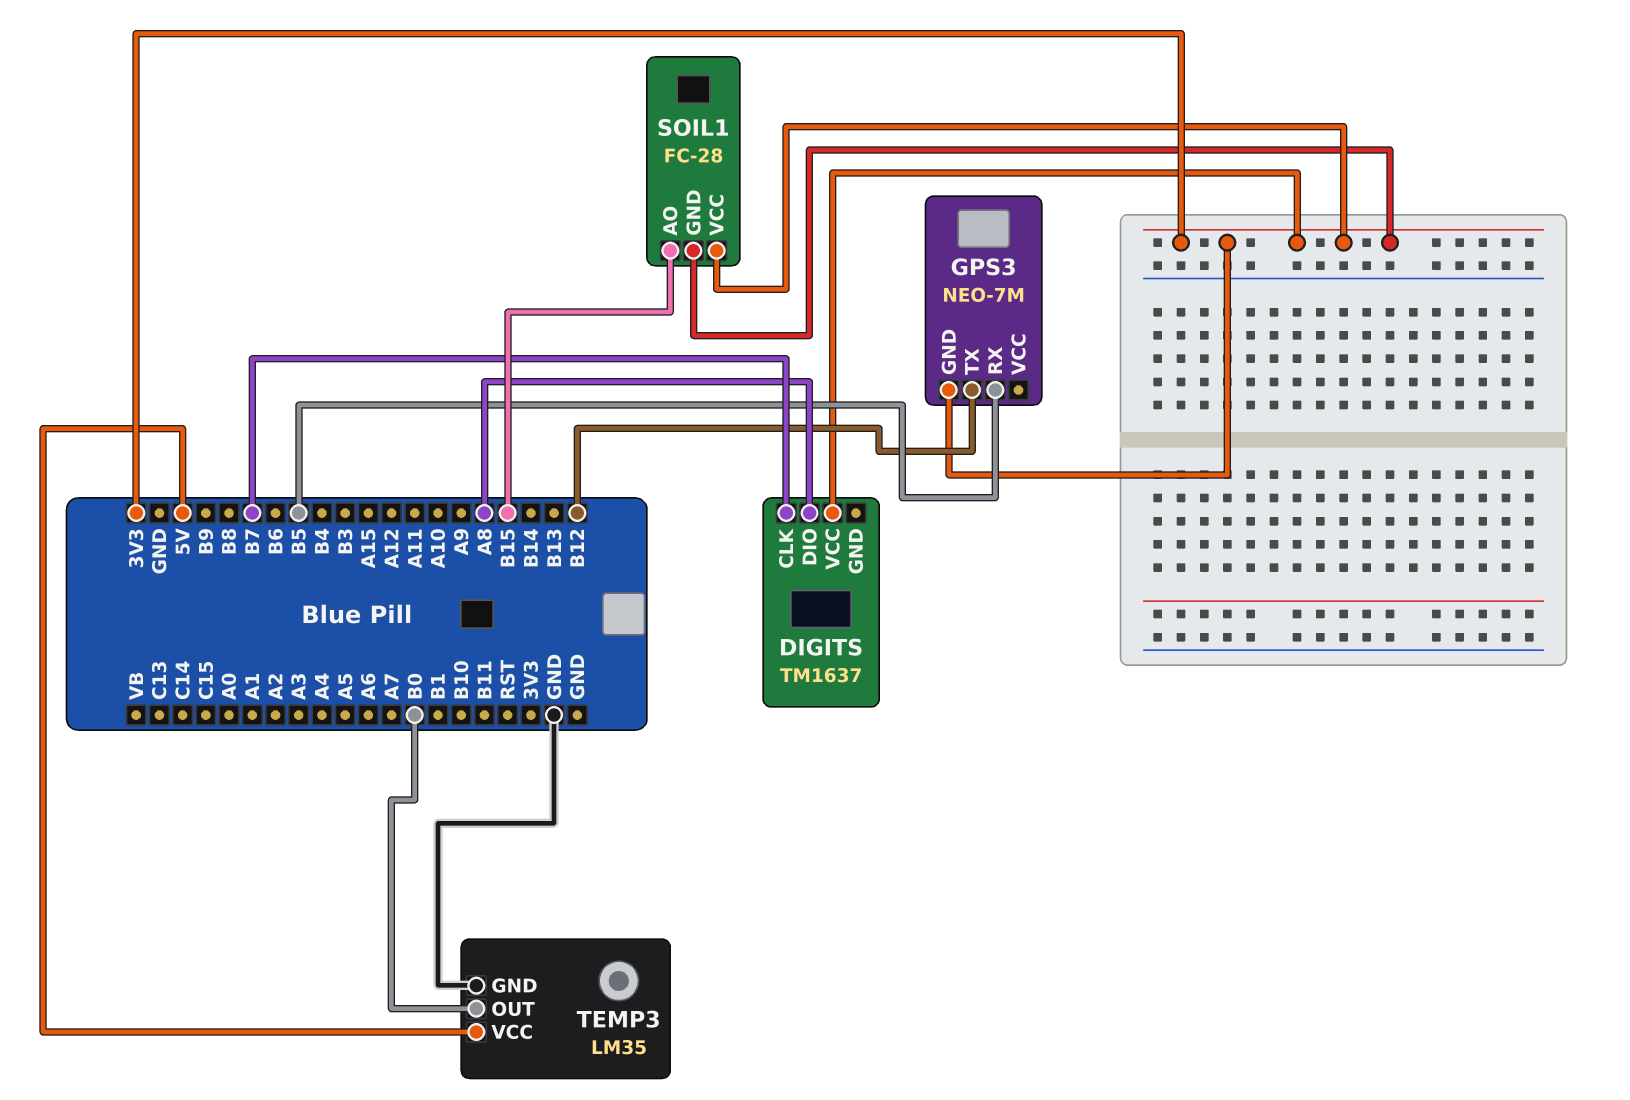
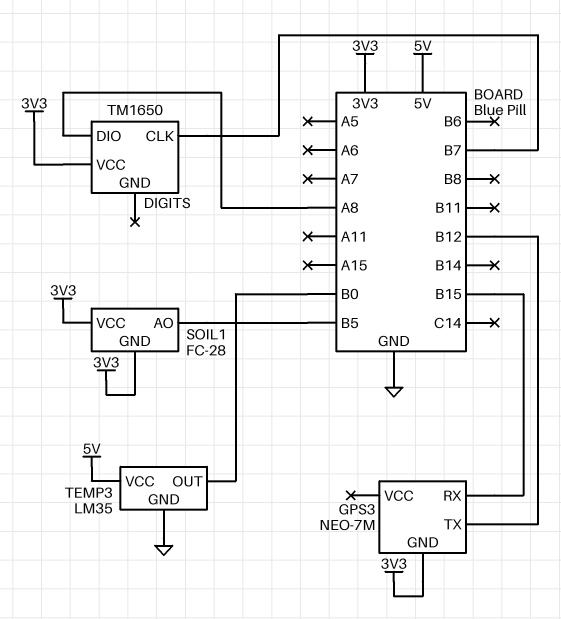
DIGITS: TM1637 -> TM1650
GPS3 pin RX: B5 -> B15
SOIL1 pin AO: B15 -> B5

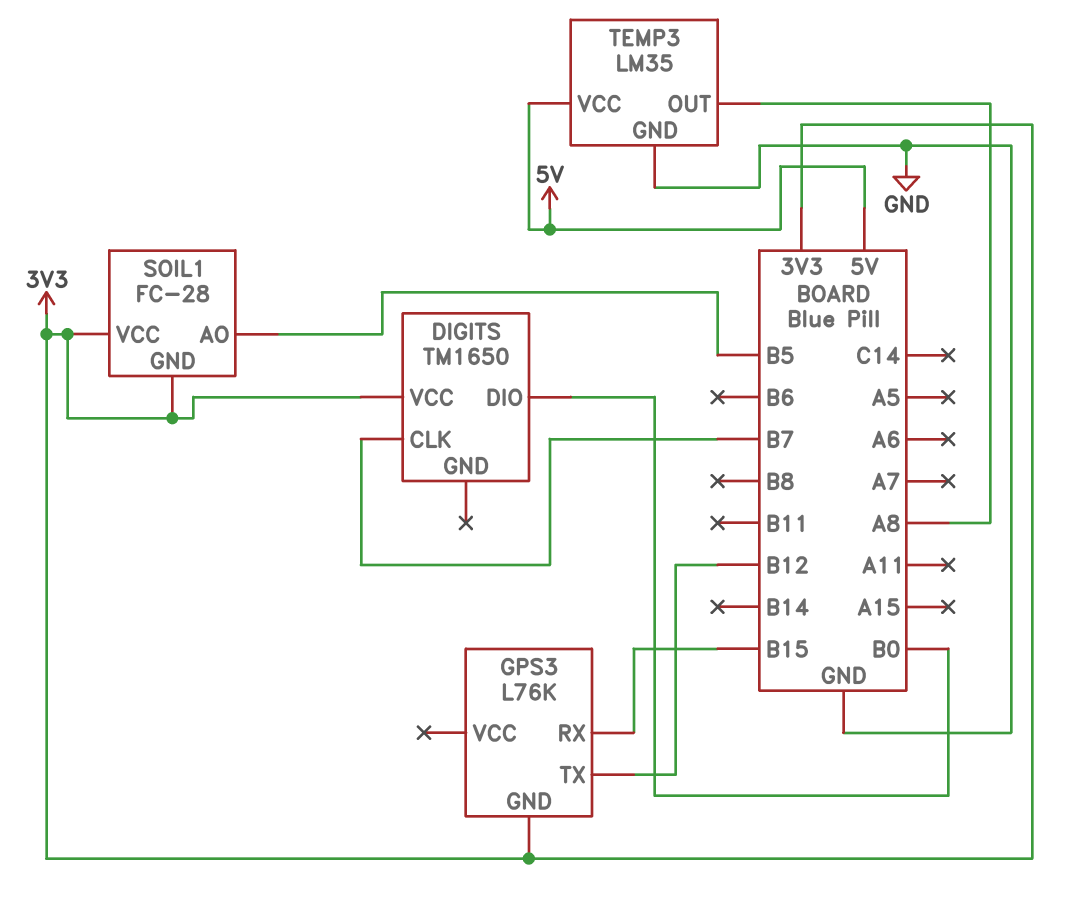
DIGITS pin DIO: A8 -> B0
GPS3: NEO-7M -> L76K
TEMP3 pin OUT: B0 -> A8

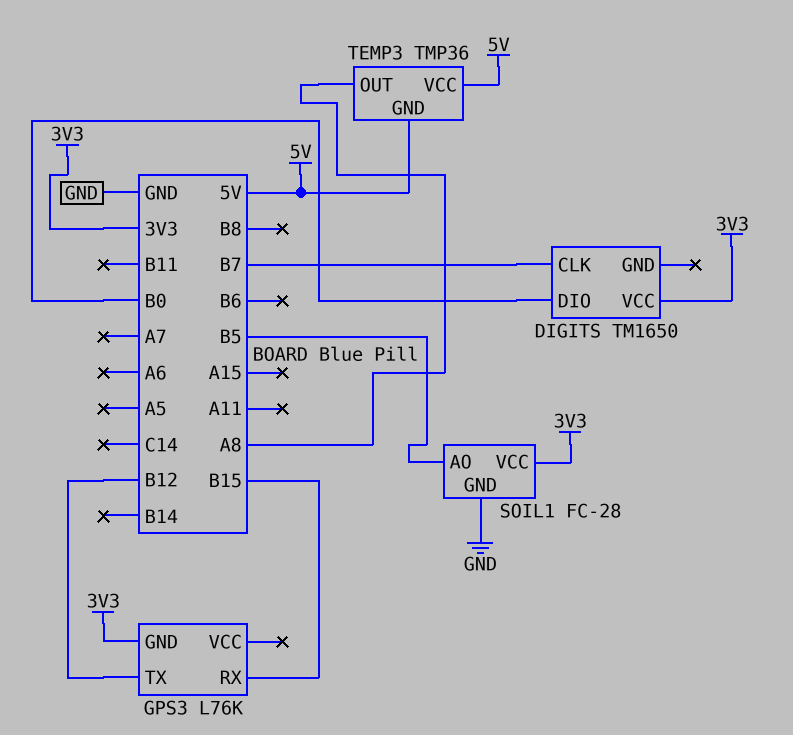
SOIL1 pin GND: 3V3 -> GND
TEMP3: LM35 -> TMP36
TEMP3 pin GND: GND -> 5V

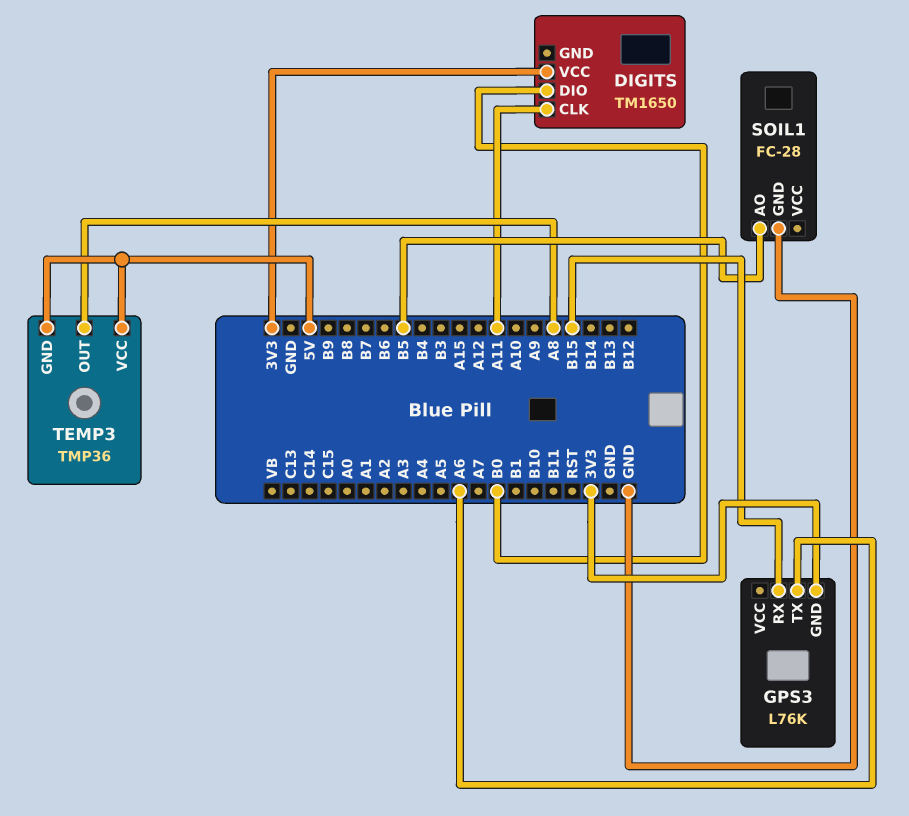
DIGITS pin CLK: B7 -> A11
GPS3 pin TX: B12 -> A6
SOIL1 pin VCC: 3V3 -> none

